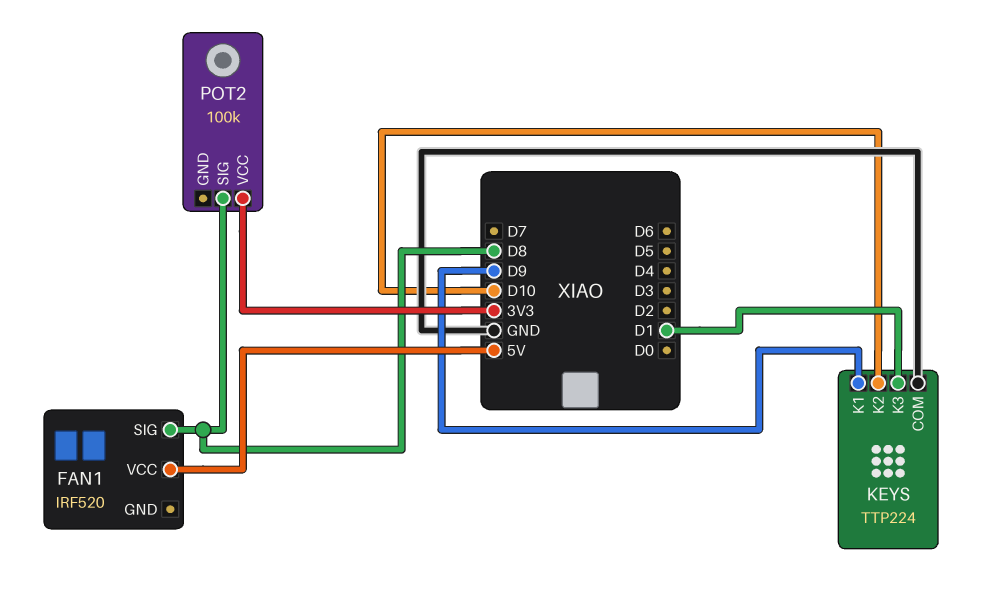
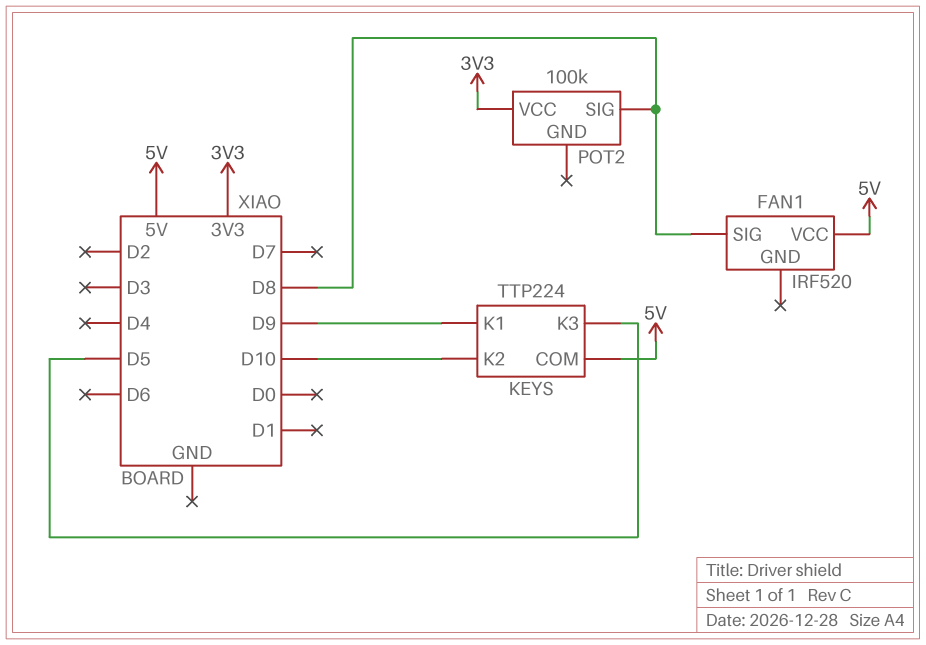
KEYS pin COM: GND -> 5V
KEYS pin K3: D1 -> D5

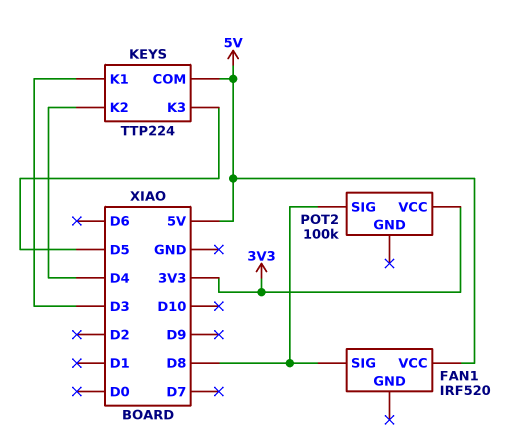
KEYS pin K1: D9 -> D3
KEYS pin K2: D10 -> D4

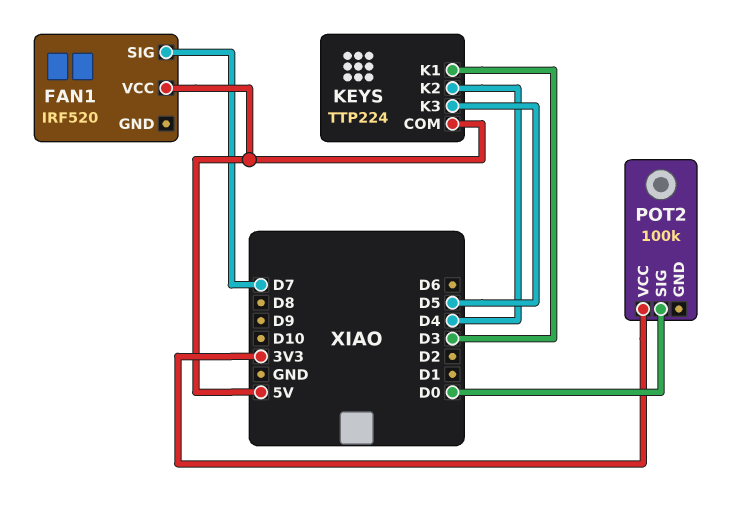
FAN1 pin SIG: D8 -> D7
POT2 pin SIG: D8 -> D0

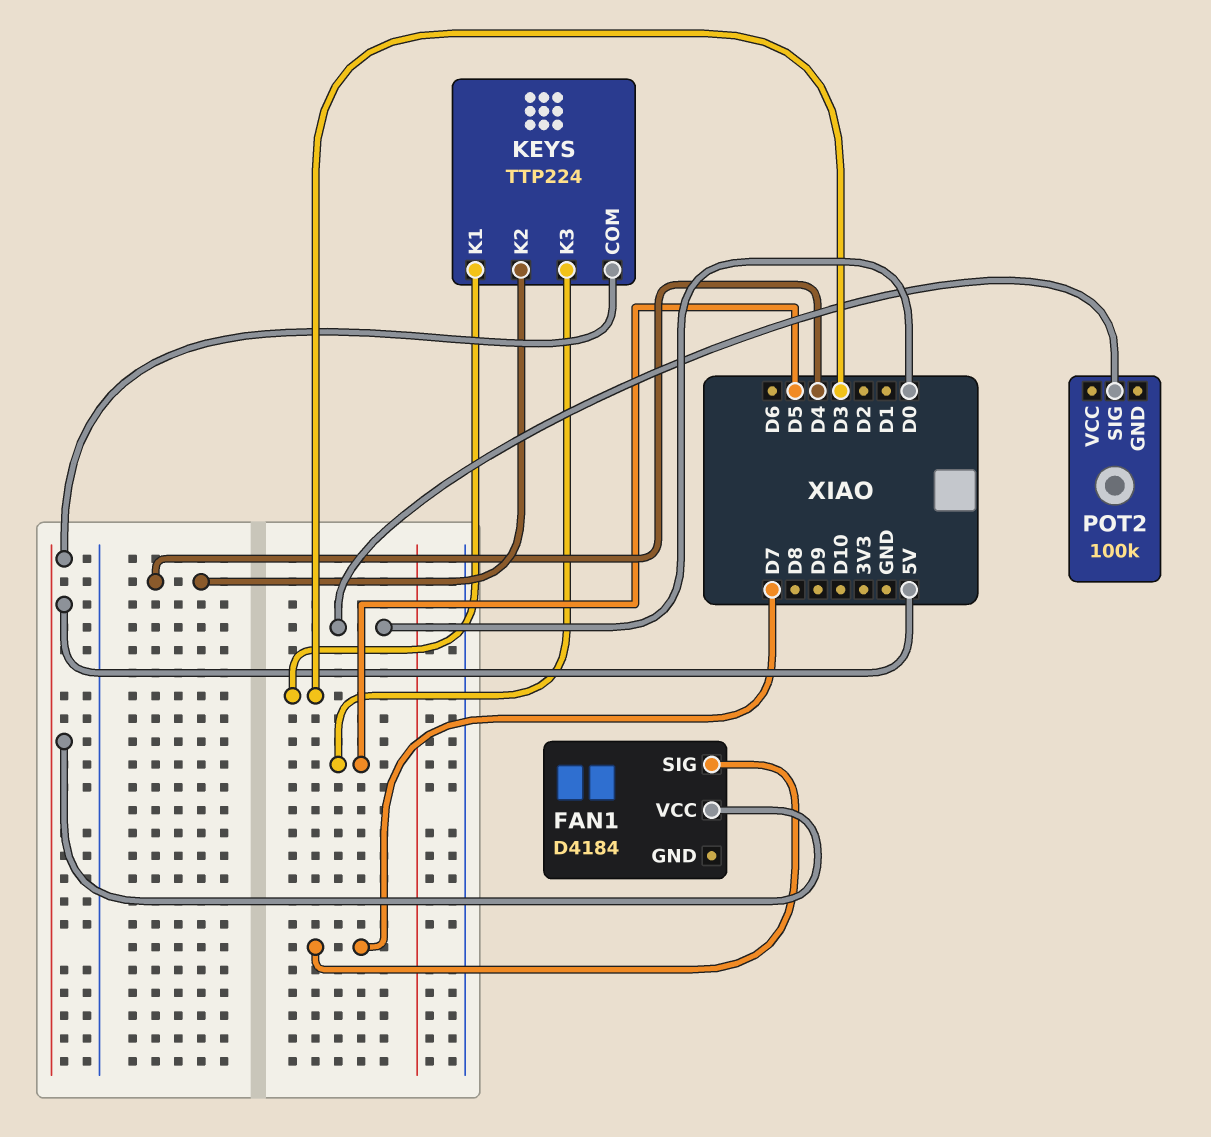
FAN1: IRF520 -> D4184
POT2 pin VCC: 3V3 -> none

